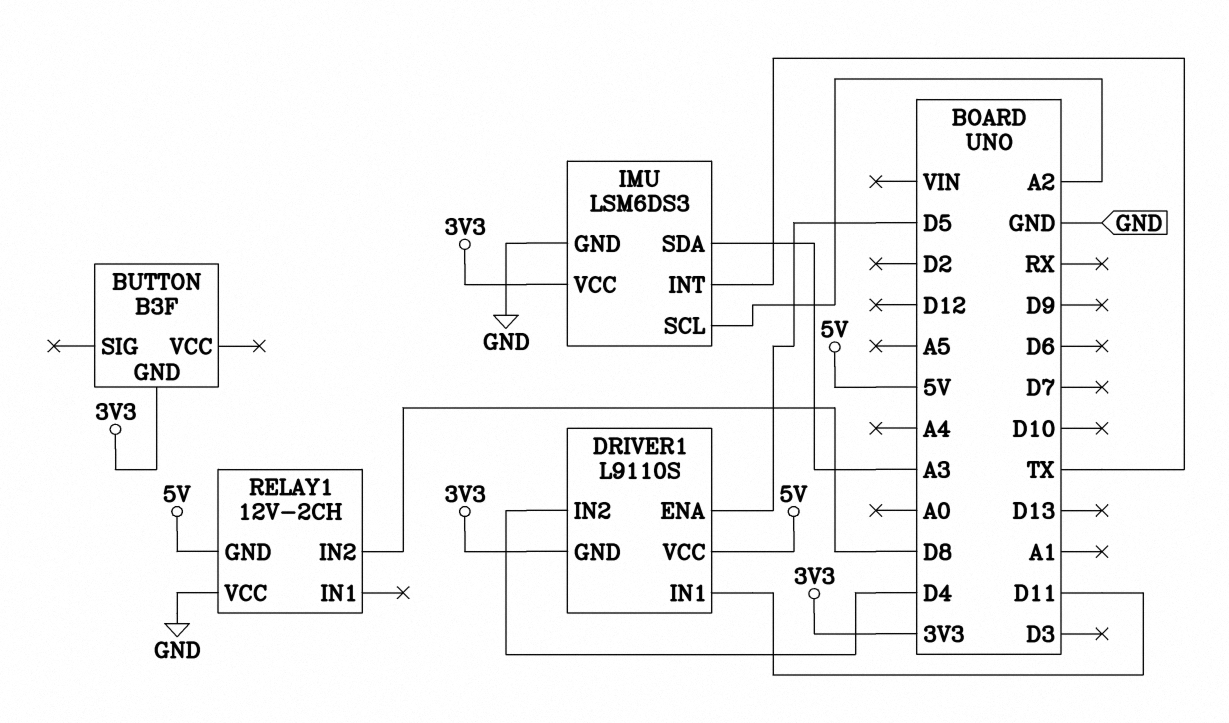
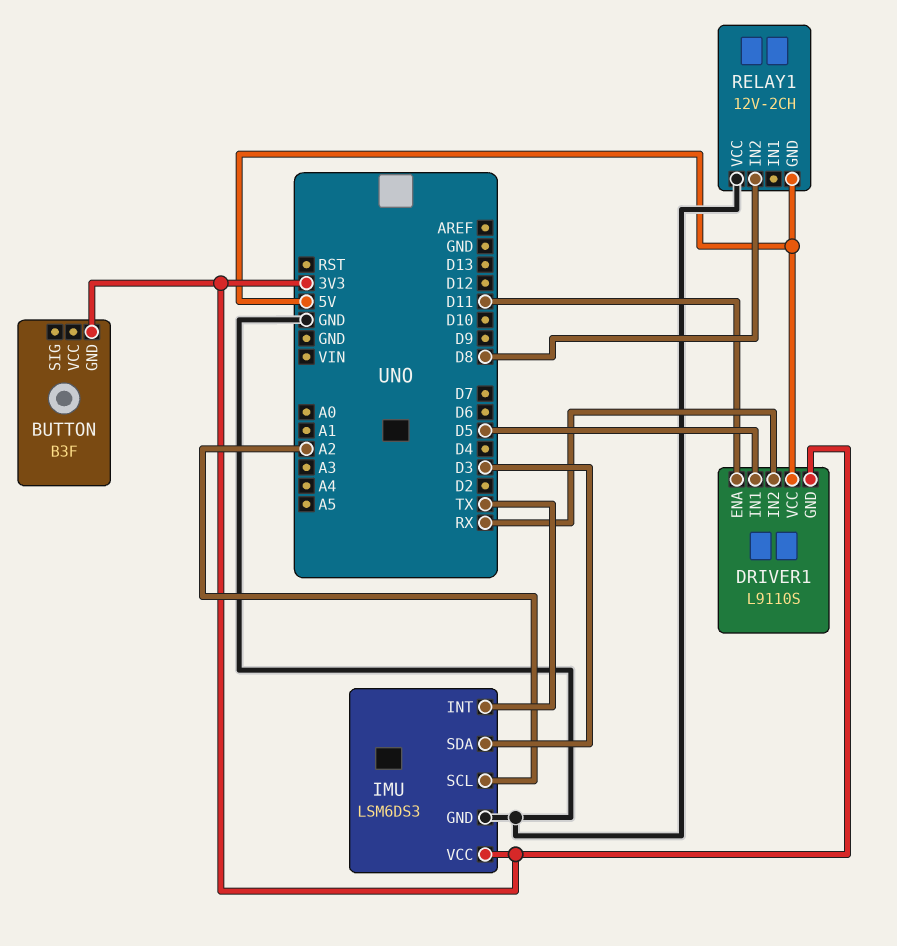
DRIVER1 pin ENA: D5 -> D11
DRIVER1 pin IN1: D11 -> D5
DRIVER1 pin IN2: D4 -> RX
IMU pin SDA: A3 -> D3

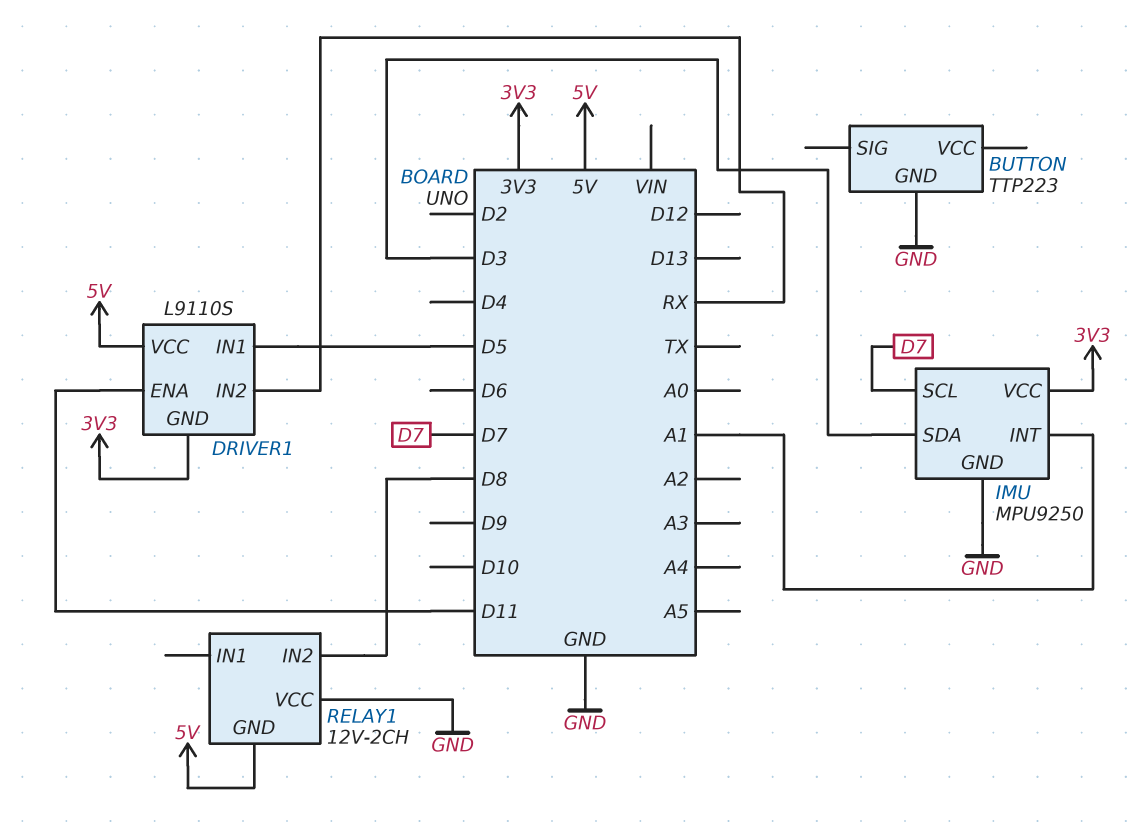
BUTTON: B3F -> TTP223
BUTTON pin GND: 3V3 -> GND
IMU: LSM6DS3 -> MPU9250
IMU pin INT: TX -> A1
IMU pin SCL: A2 -> D7

